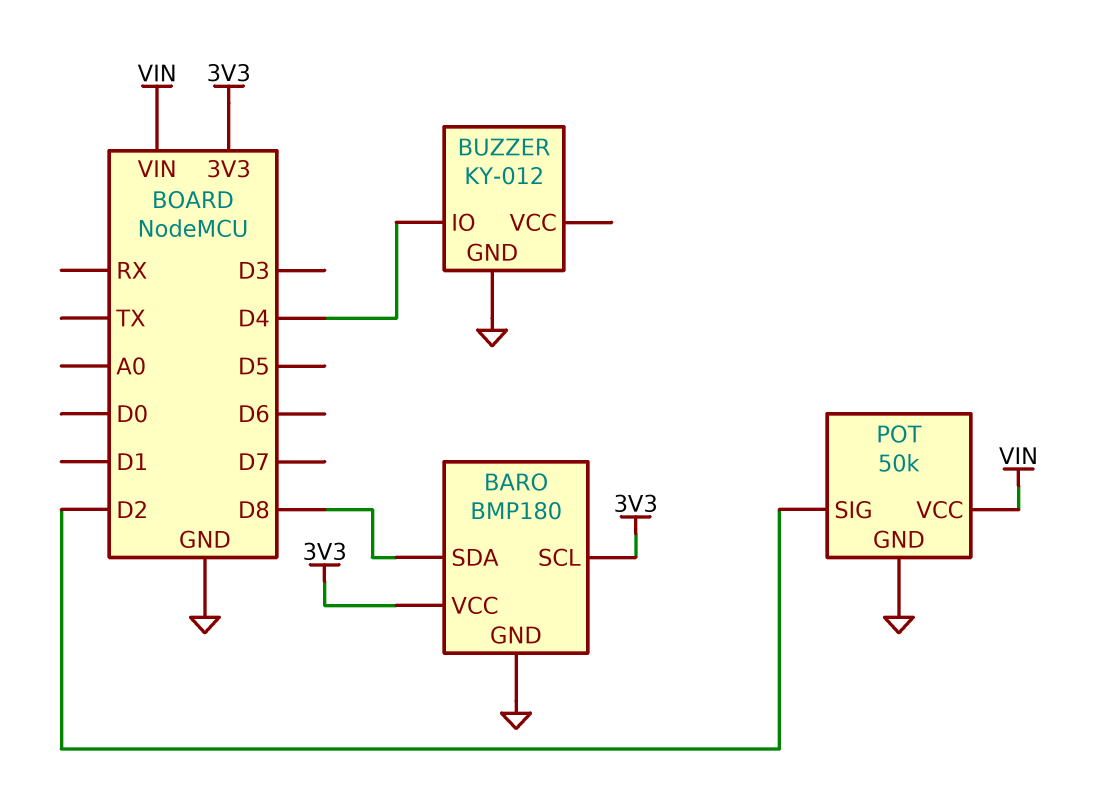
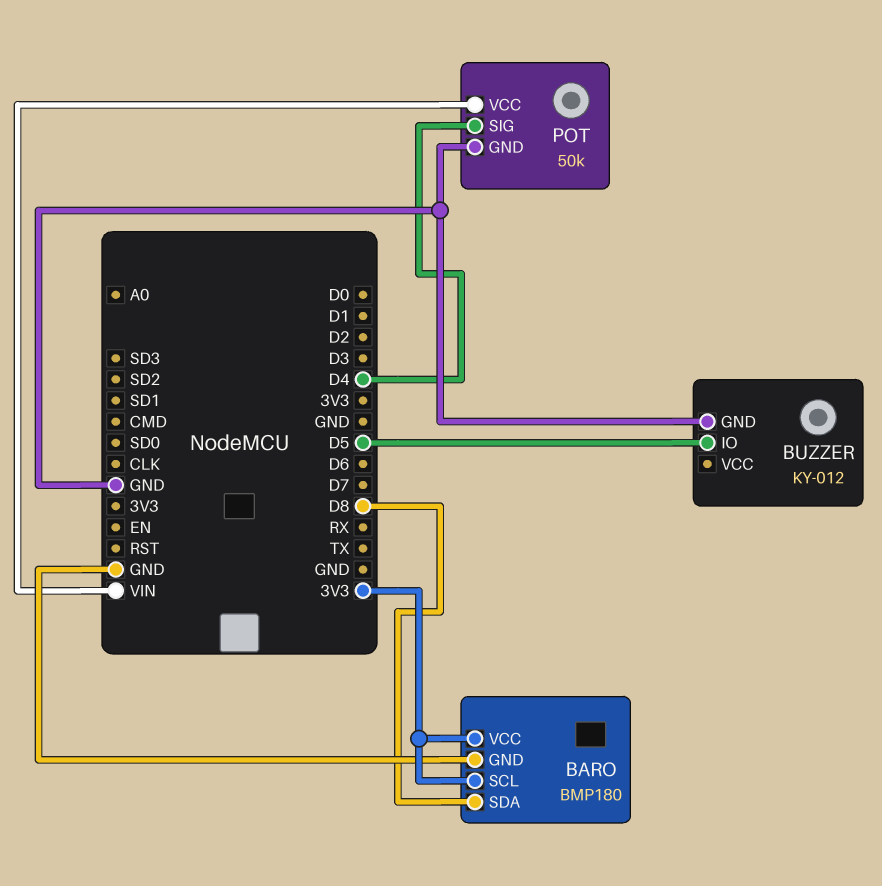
BUZZER pin IO: D4 -> D5
POT pin SIG: D2 -> D4

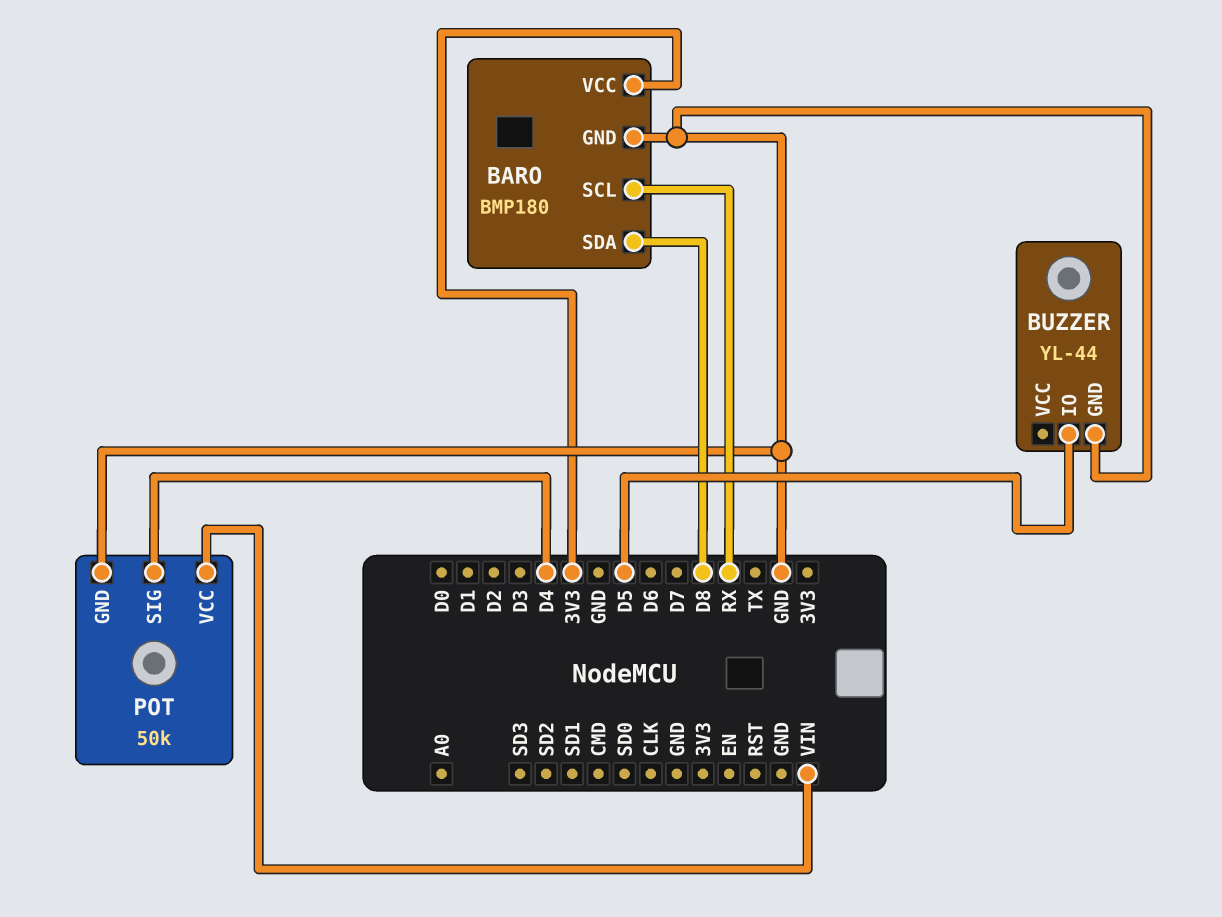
BARO pin SCL: 3V3 -> RX
BUZZER: KY-012 -> YL-44

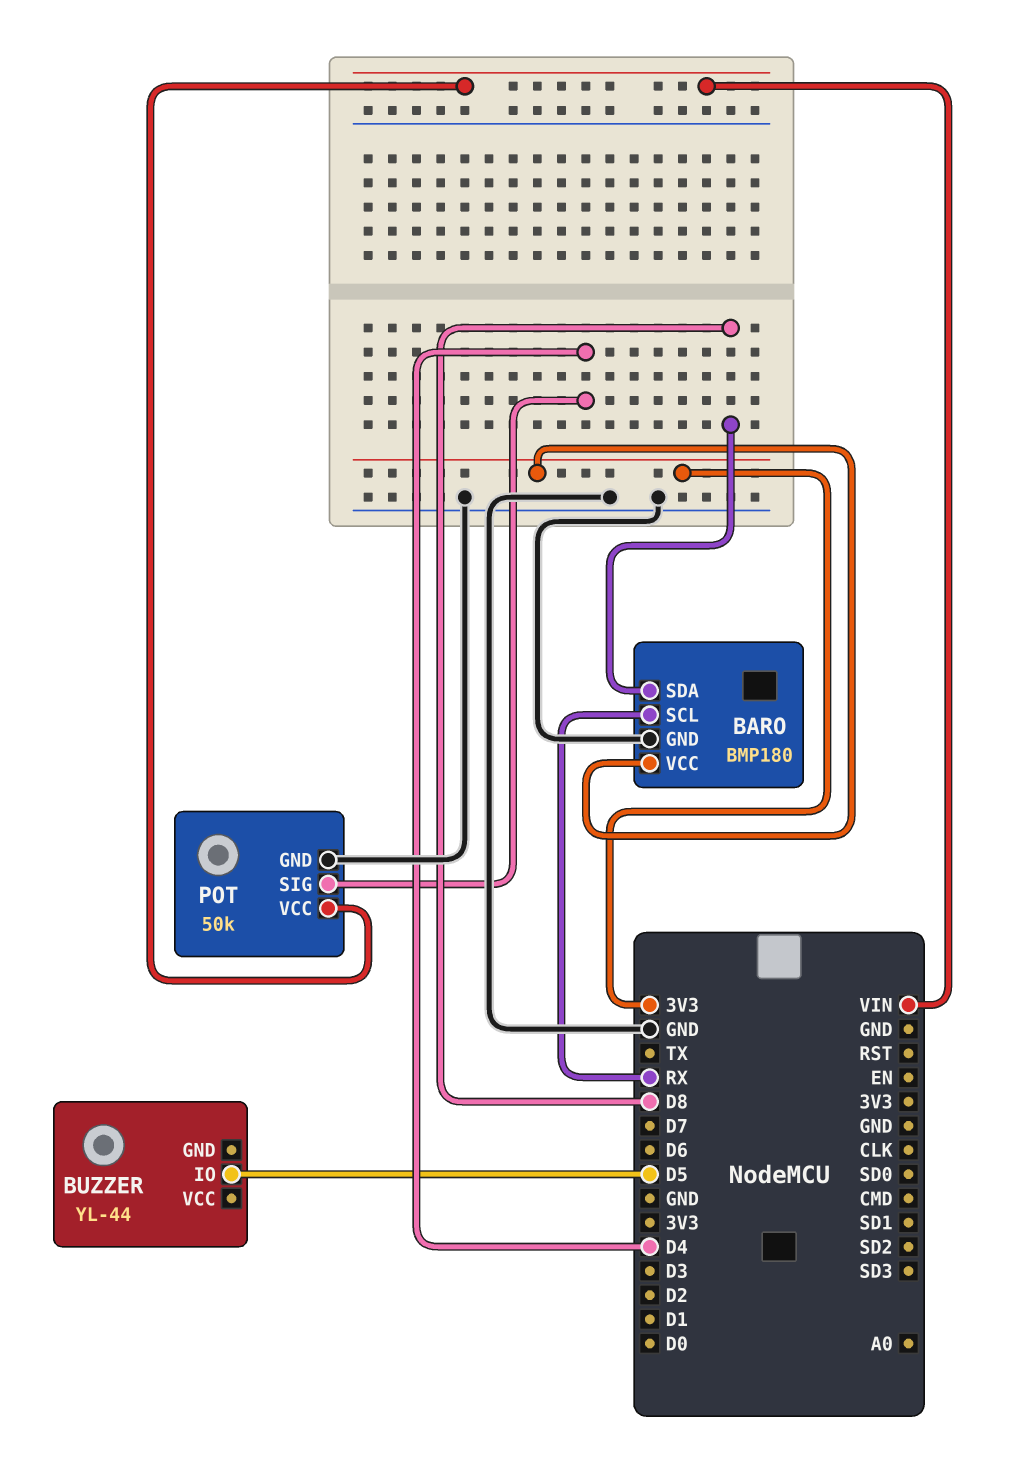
BUZZER pin GND: GND -> none

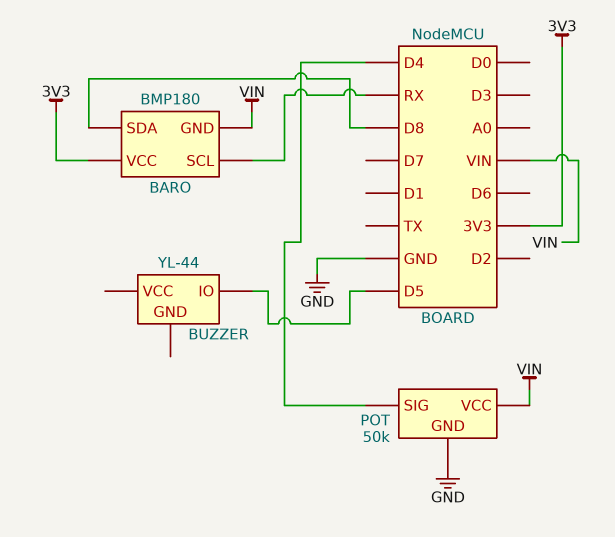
BARO pin GND: GND -> VIN

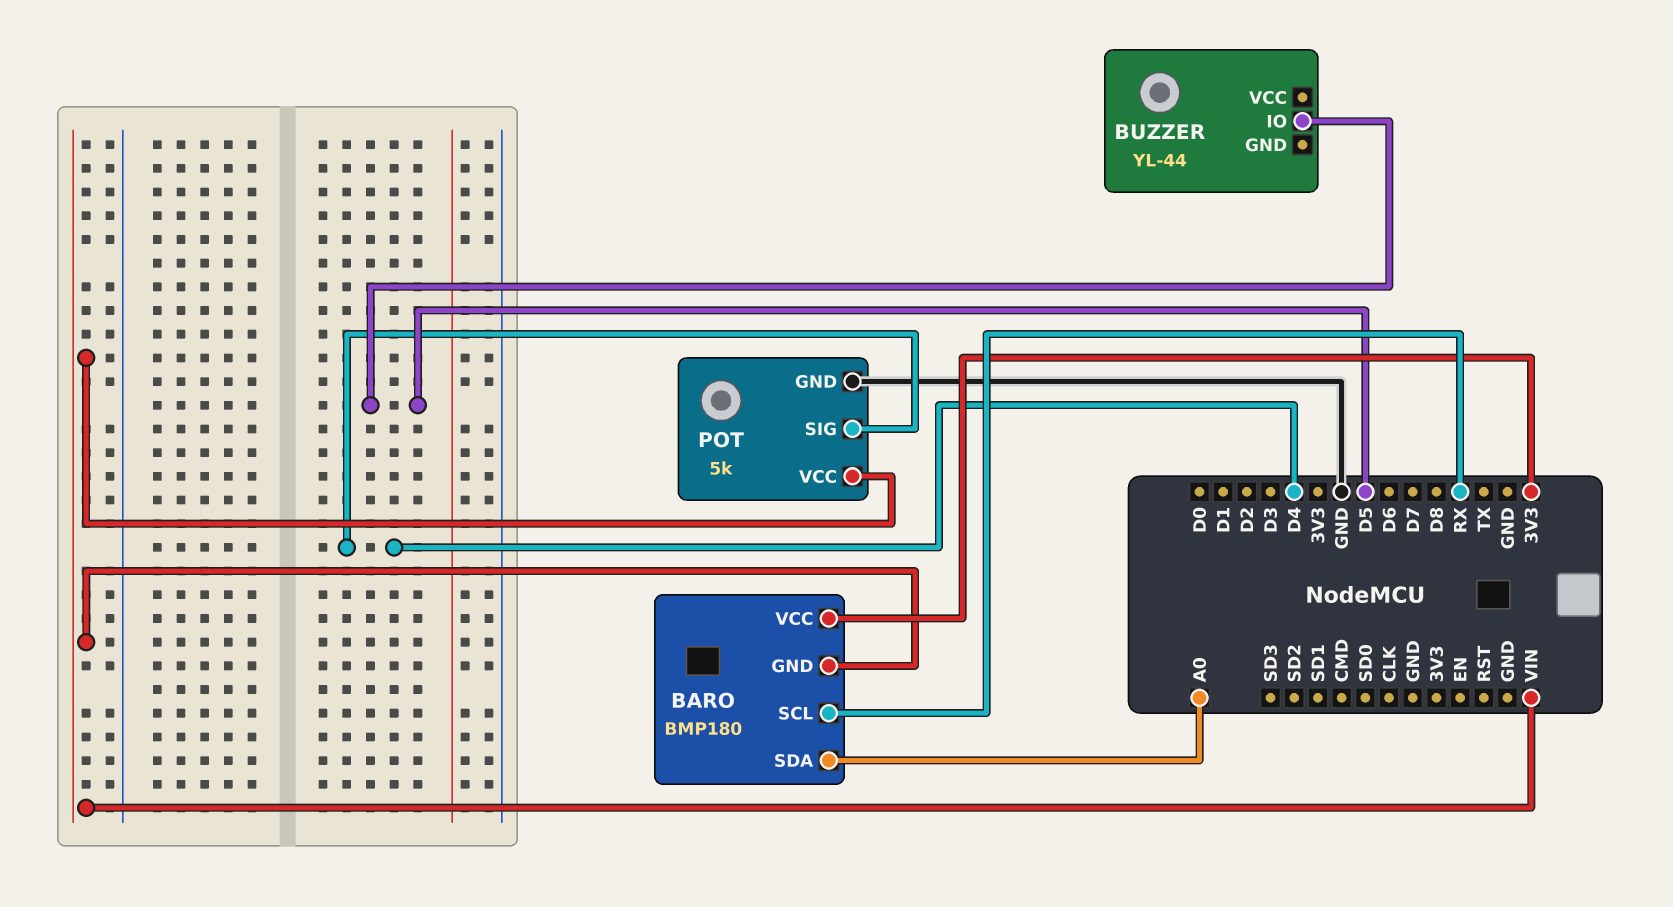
BARO pin SDA: D8 -> A0
POT: 50k -> 5k

